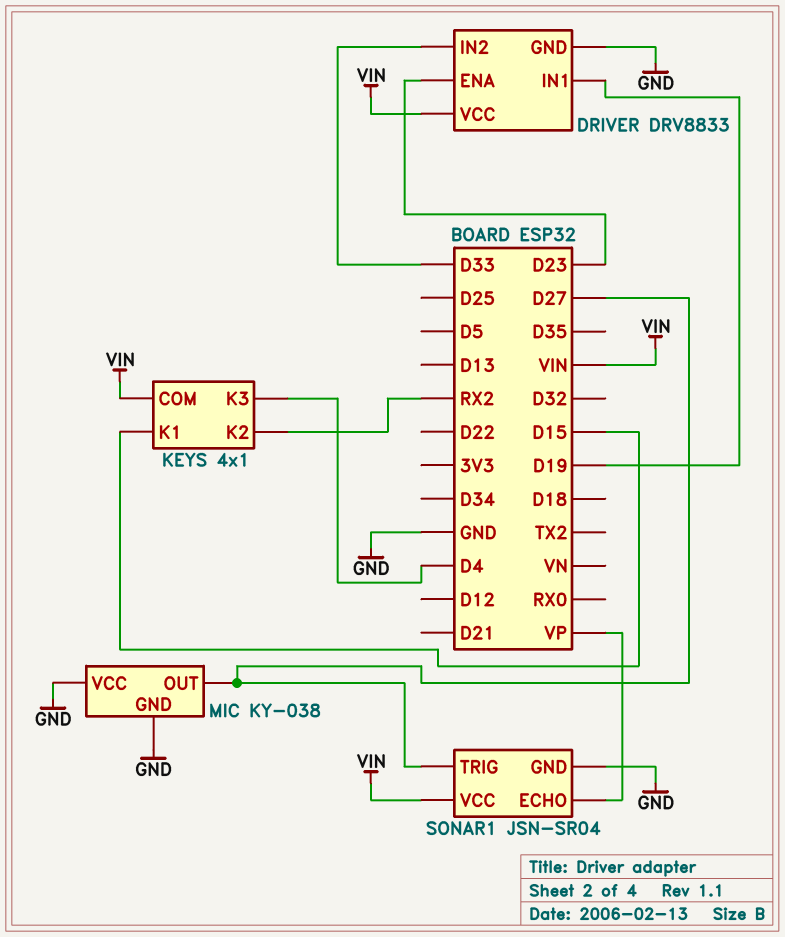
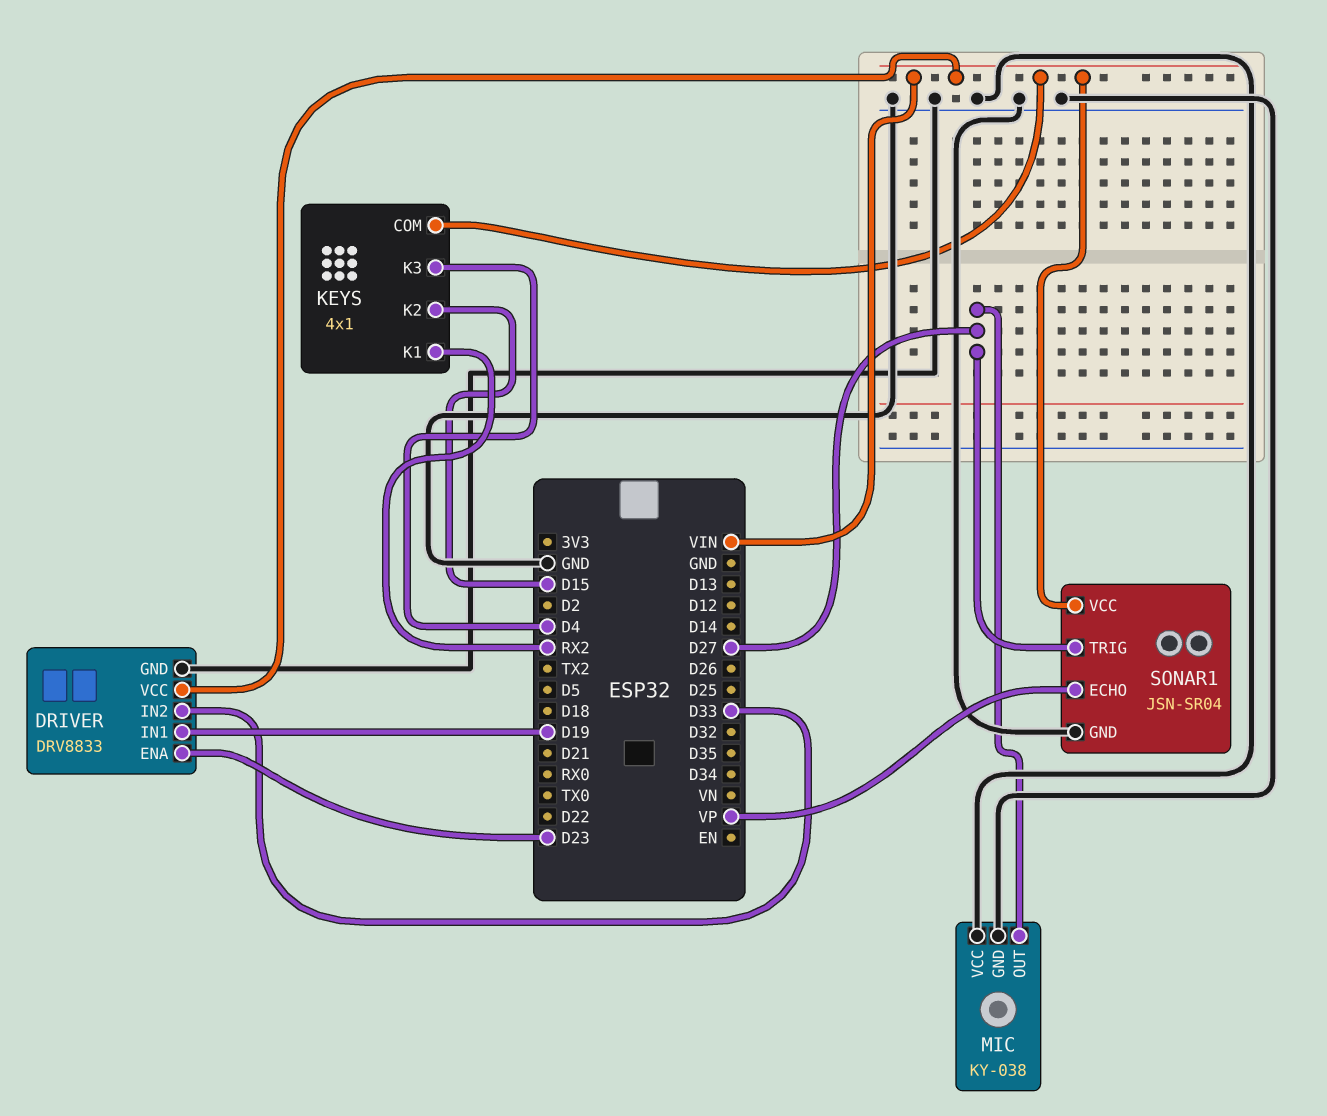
KEYS pin K1: D15 -> RX2
KEYS pin K2: RX2 -> D15

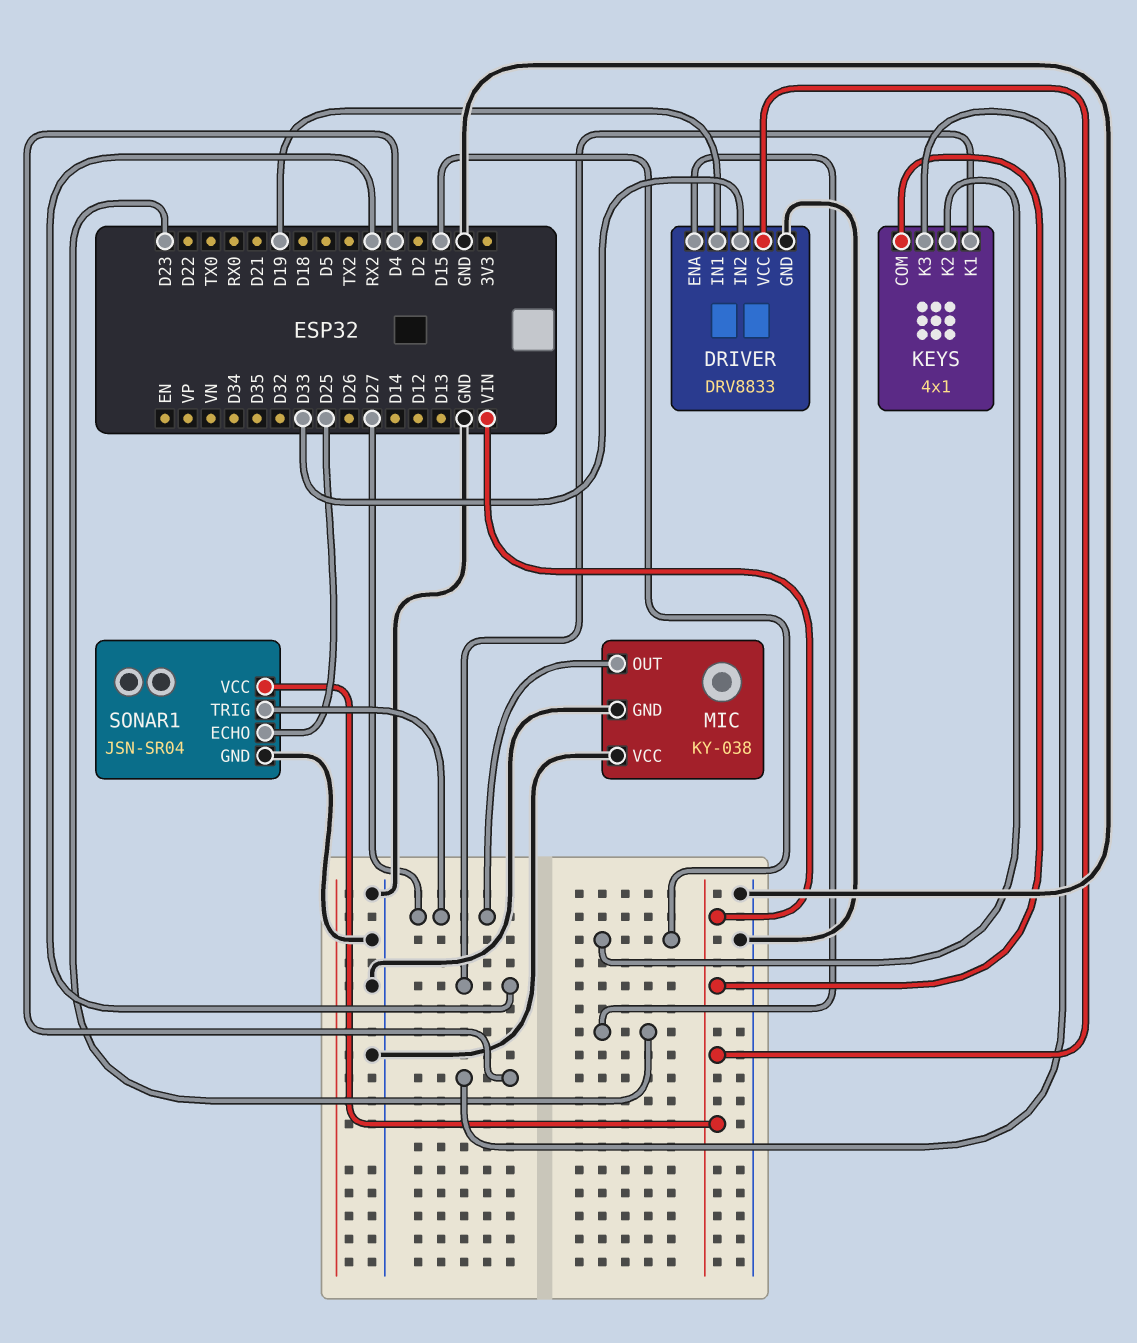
SONAR1 pin ECHO: VP -> D25

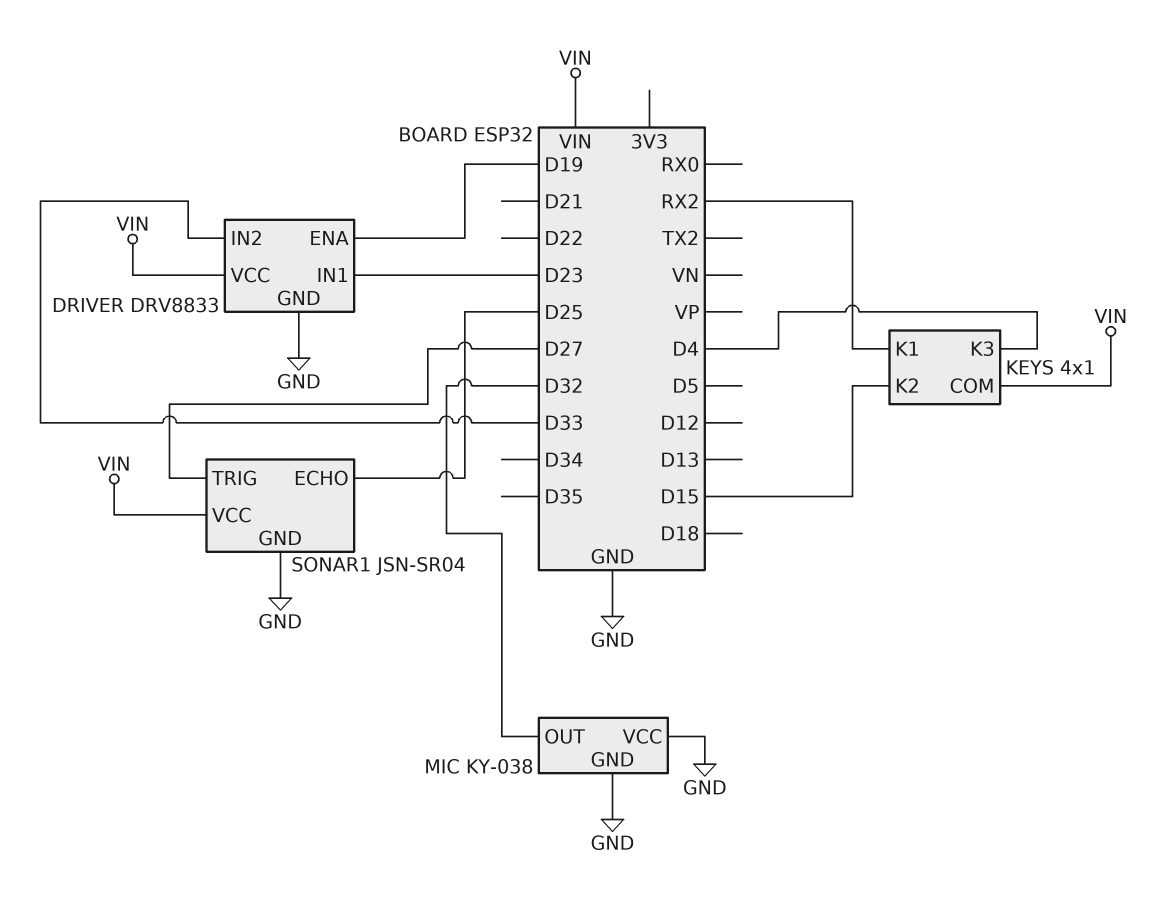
DRIVER pin ENA: D23 -> D19
DRIVER pin IN1: D19 -> D23
MIC pin OUT: D27 -> D32

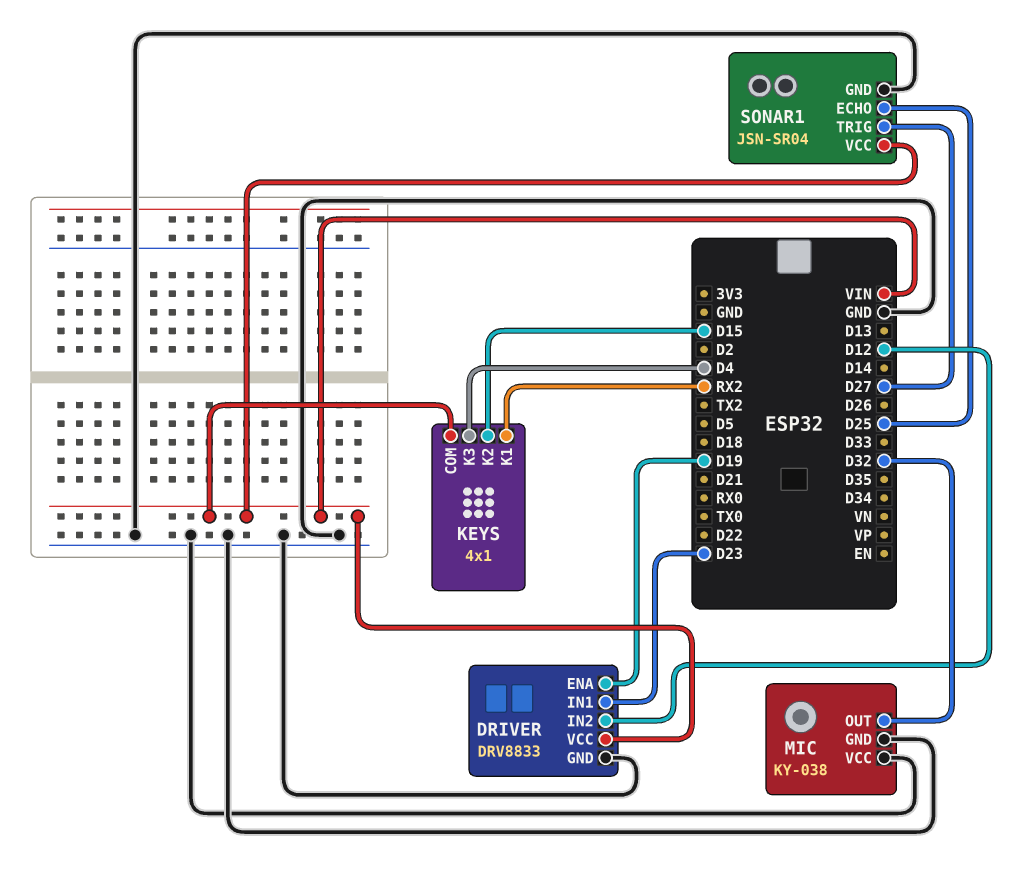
DRIVER pin IN2: D33 -> D12

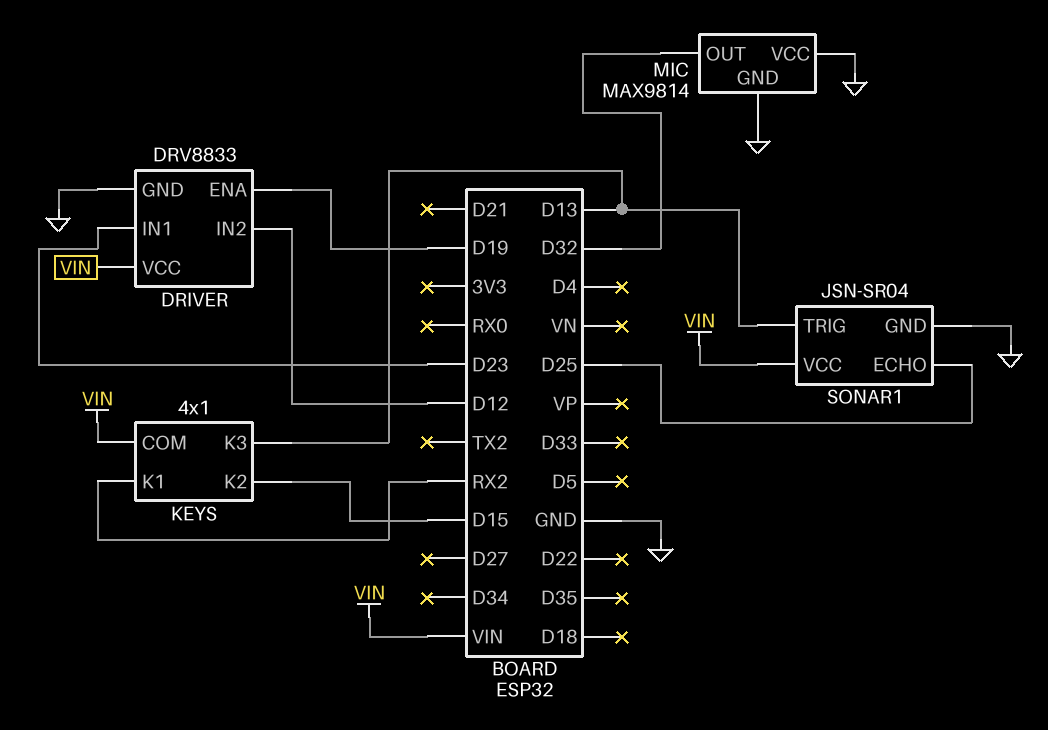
KEYS pin K3: D4 -> D13
MIC: KY-038 -> MAX9814
SONAR1 pin TRIG: D27 -> D13

